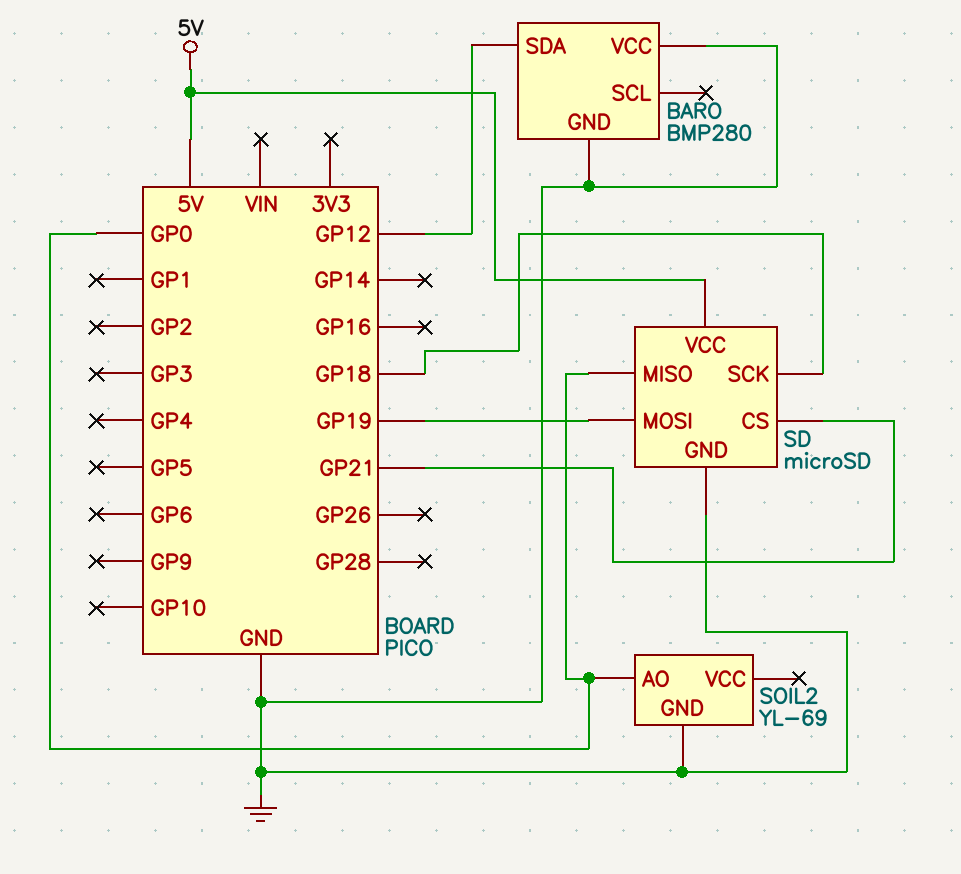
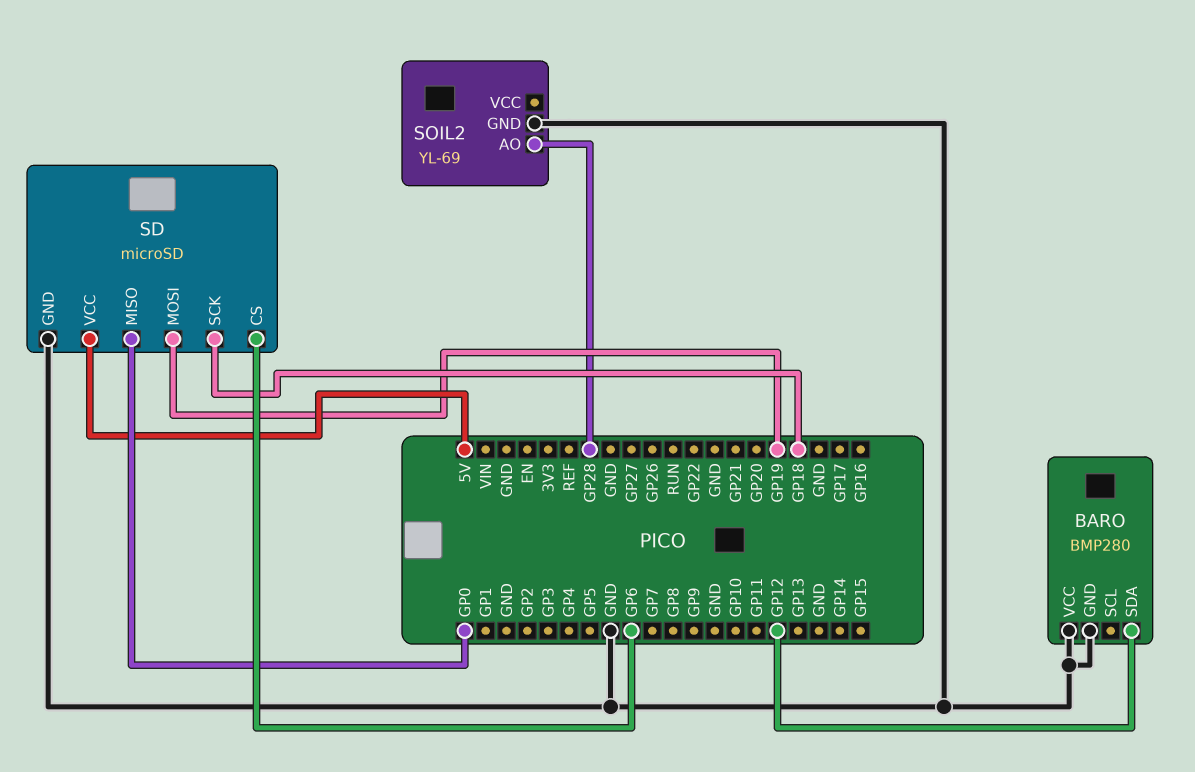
SD pin CS: GP21 -> GP6
SOIL2 pin AO: GP0 -> GP28

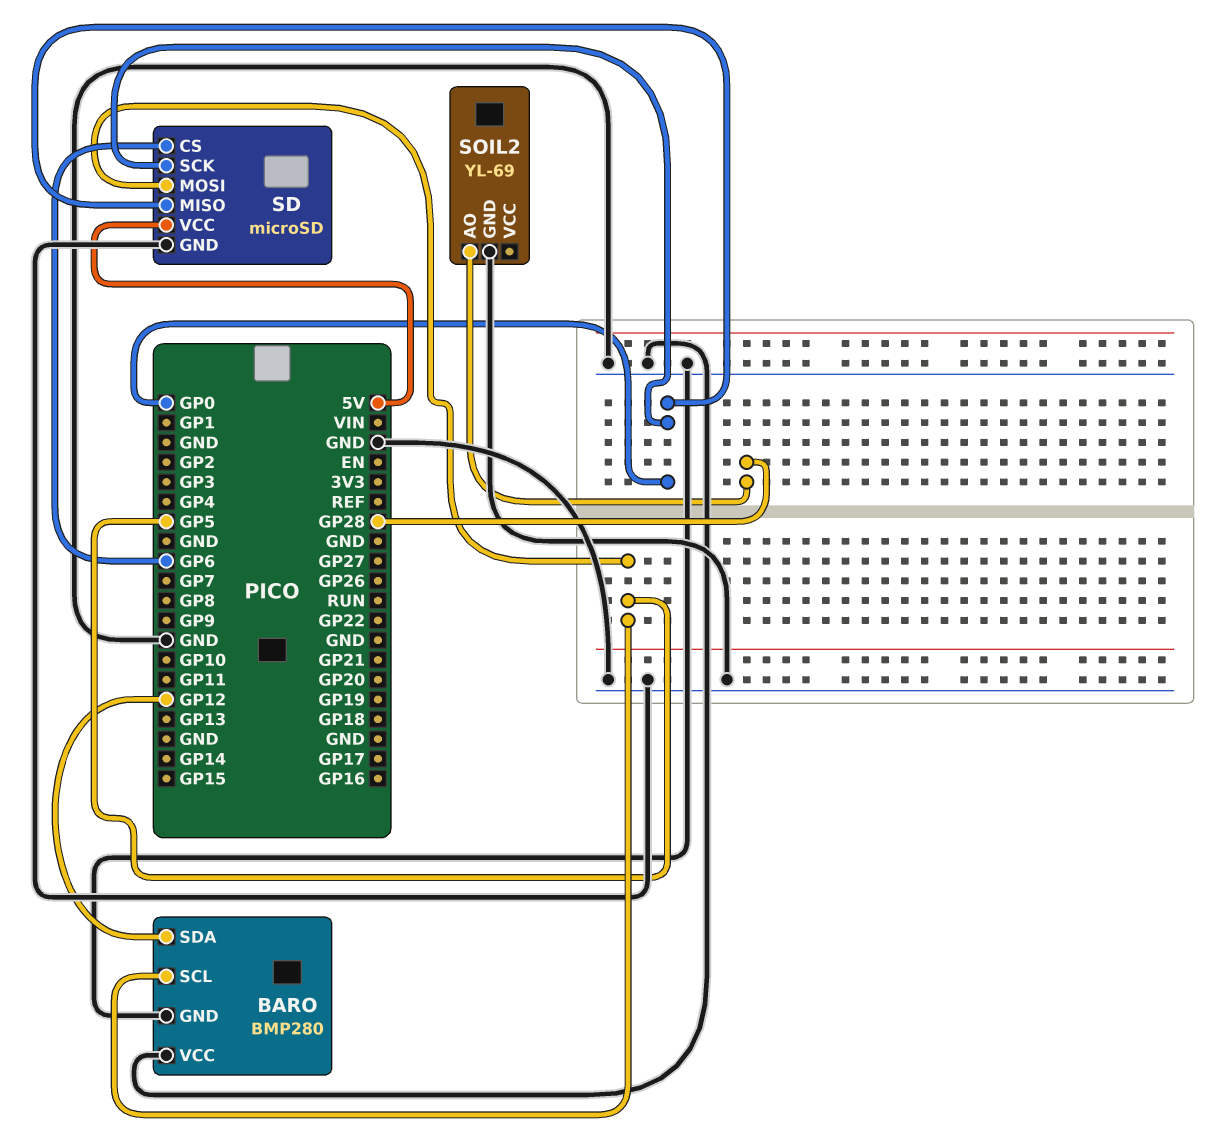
BARO pin SCL: none -> GP5
SD pin MOSI: GP19 -> GP5
SD pin SCK: GP18 -> GP0

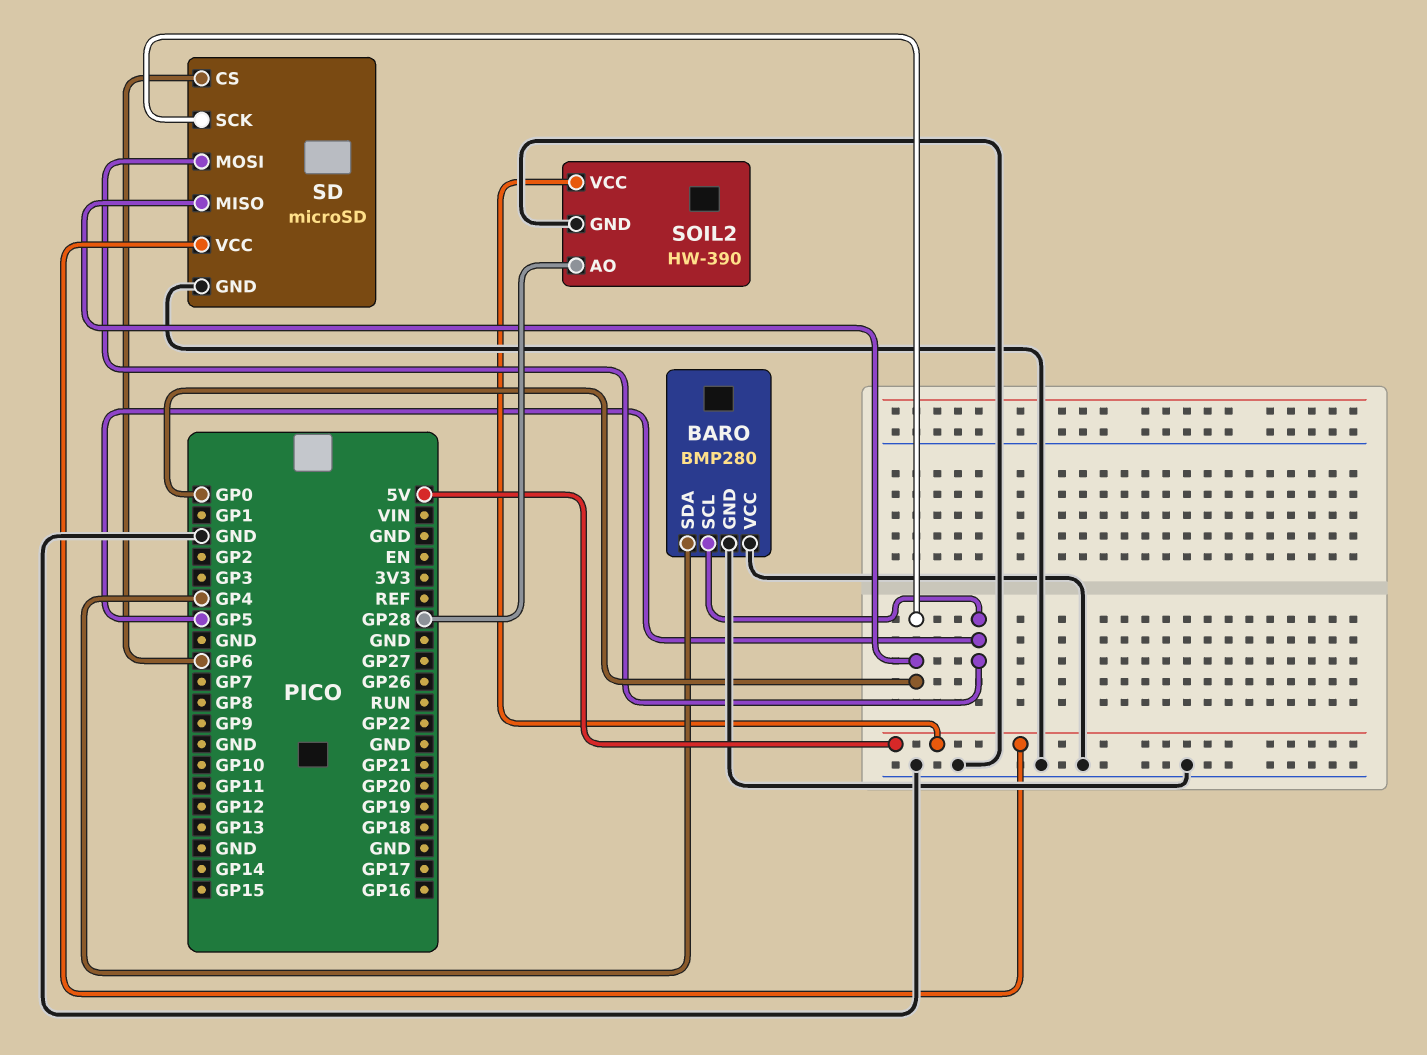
BARO pin SDA: GP12 -> GP4
SOIL2: YL-69 -> HW-390
SOIL2 pin VCC: none -> 5V

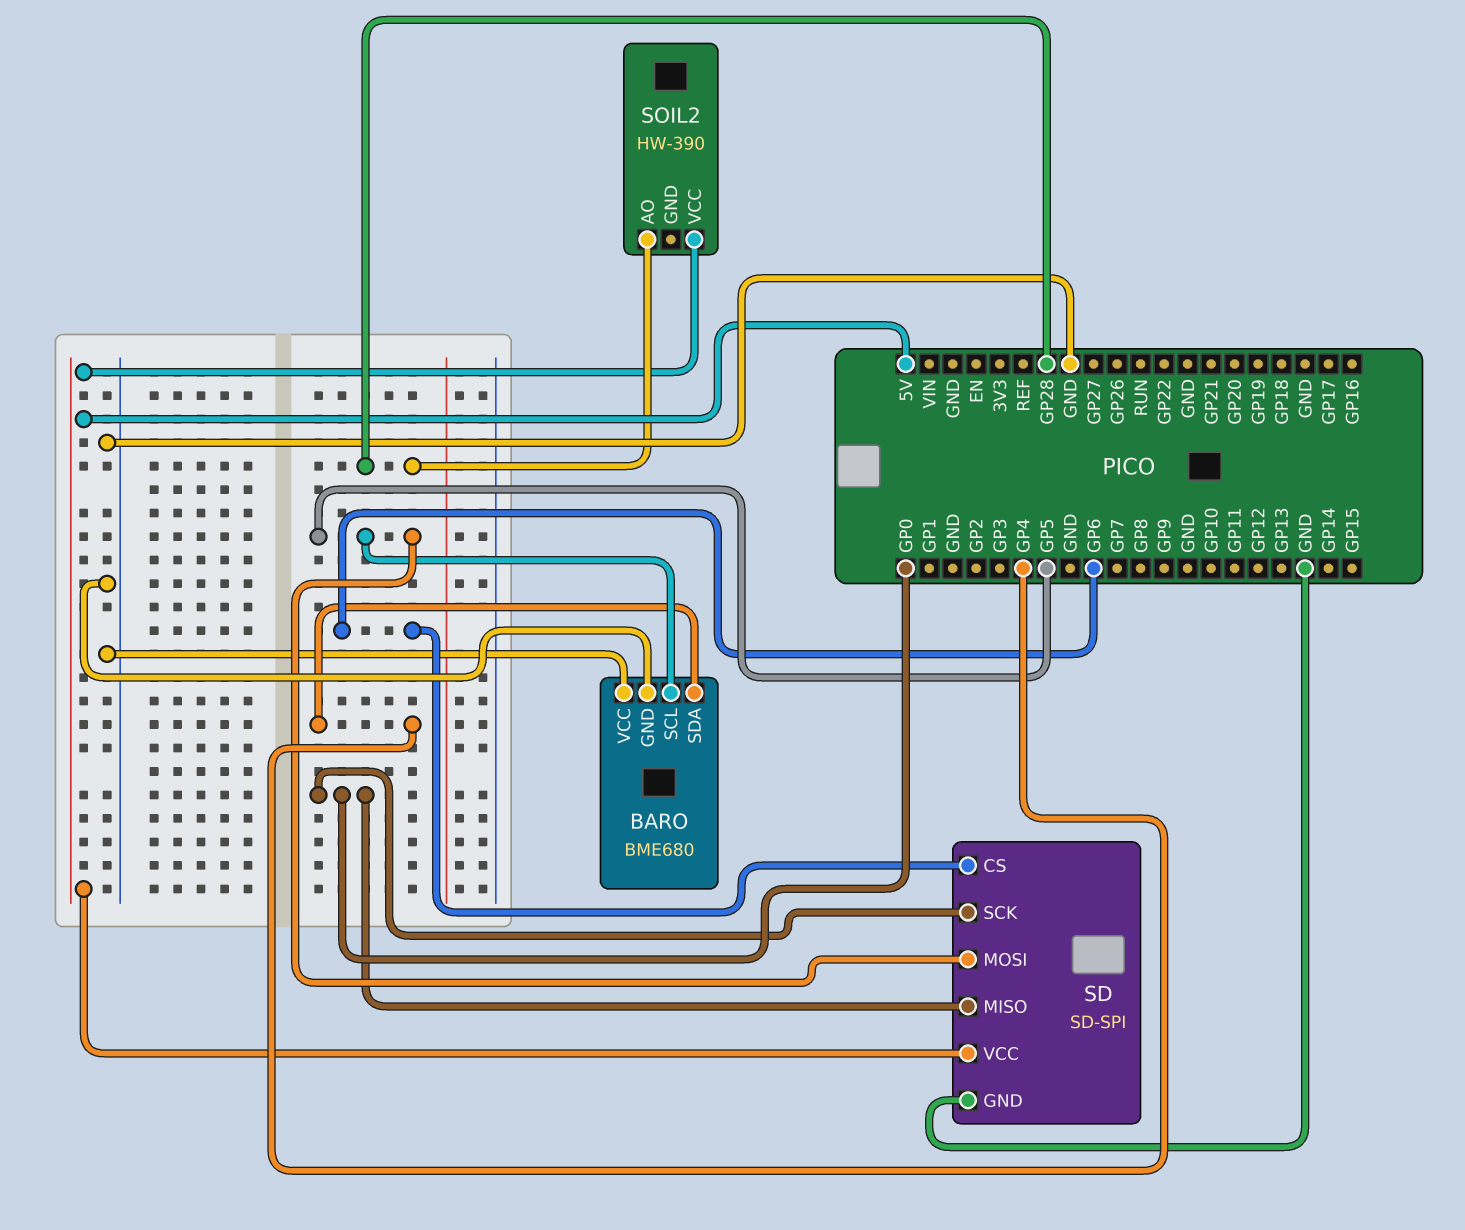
BARO: BMP280 -> BME680
SD: microSD -> SD-SPI
SOIL2 pin GND: GND -> none

